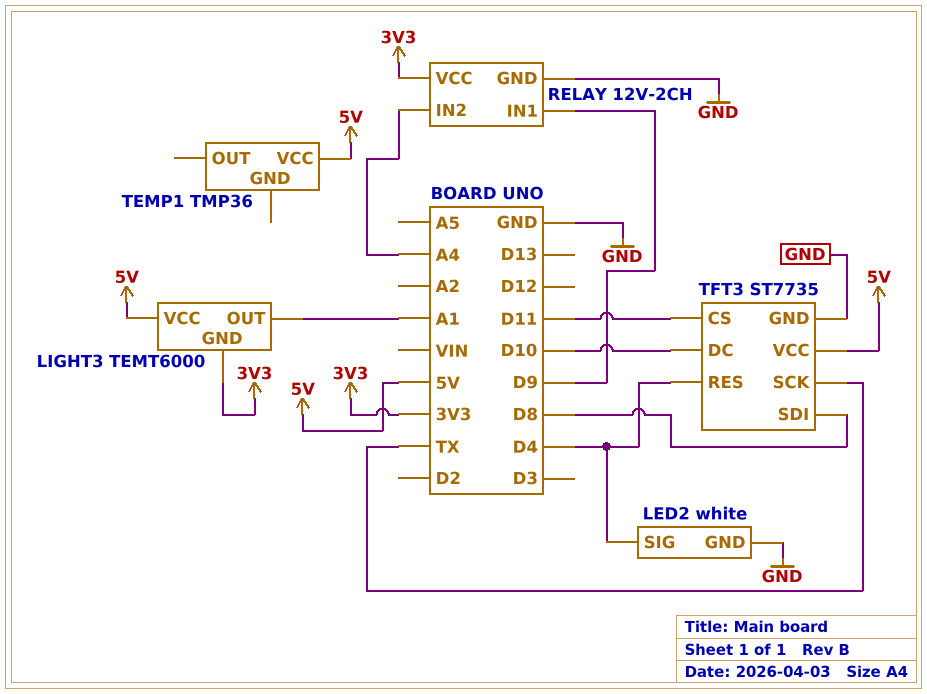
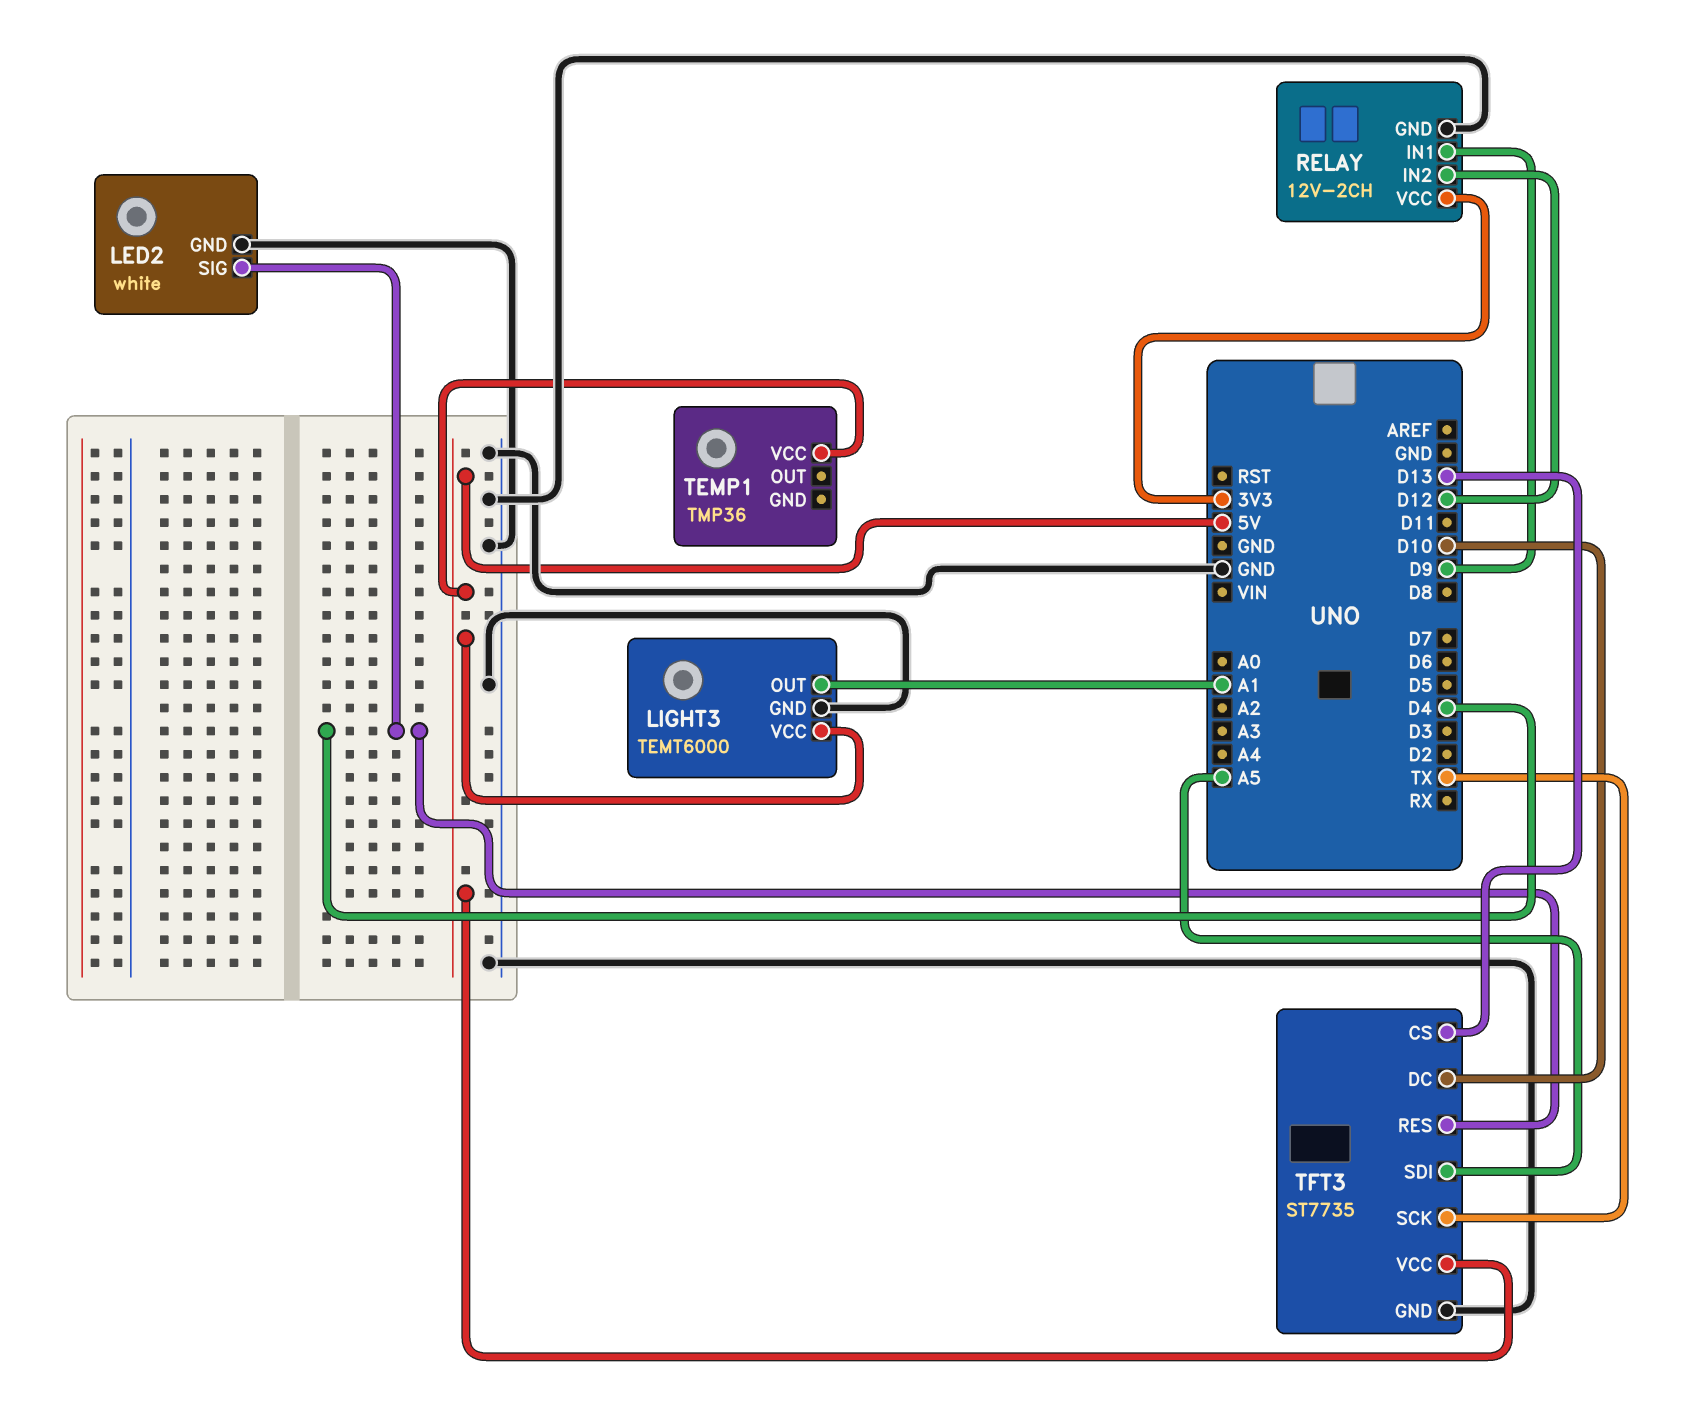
LIGHT3 pin GND: 3V3 -> GND
RELAY pin IN2: A4 -> D12
TFT3 pin CS: D11 -> D13
TFT3 pin SDI: D8 -> A5

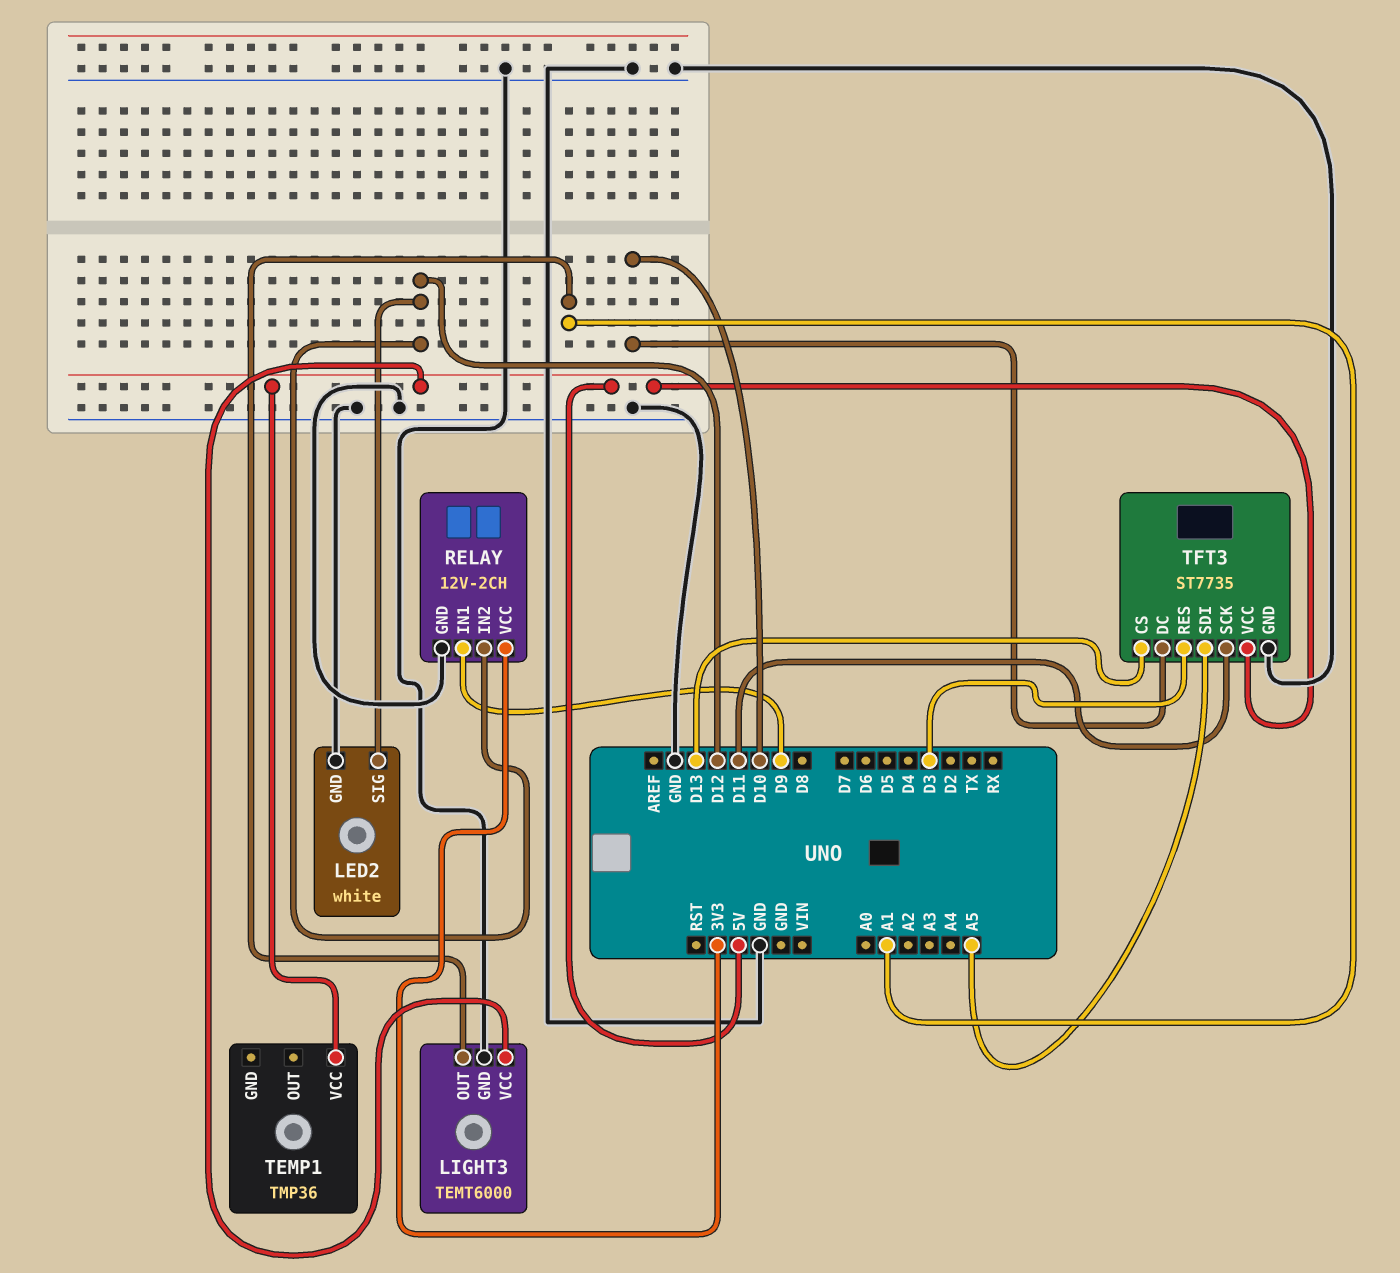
LED2 pin SIG: D4 -> D12
TFT3 pin RES: D4 -> D3
TFT3 pin SCK: TX -> D11

